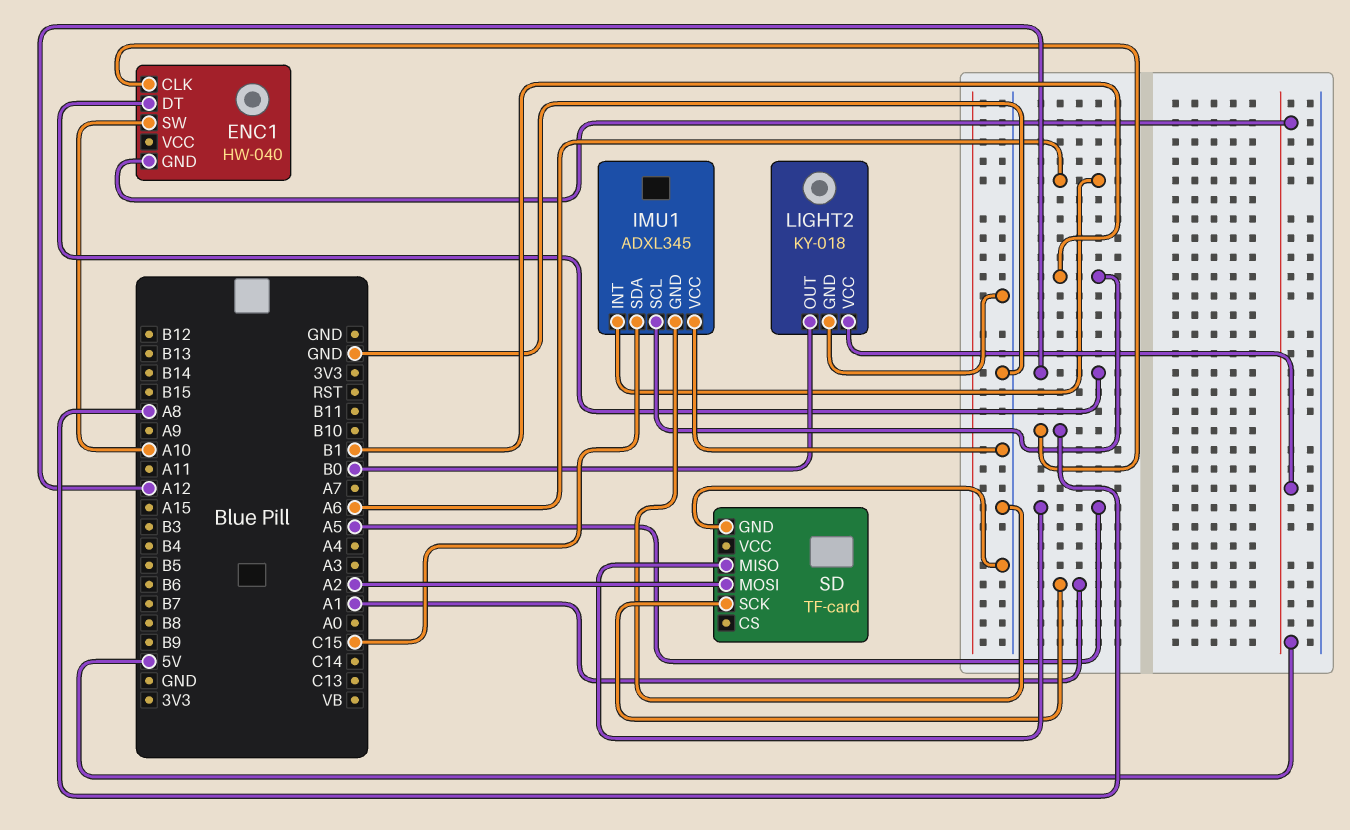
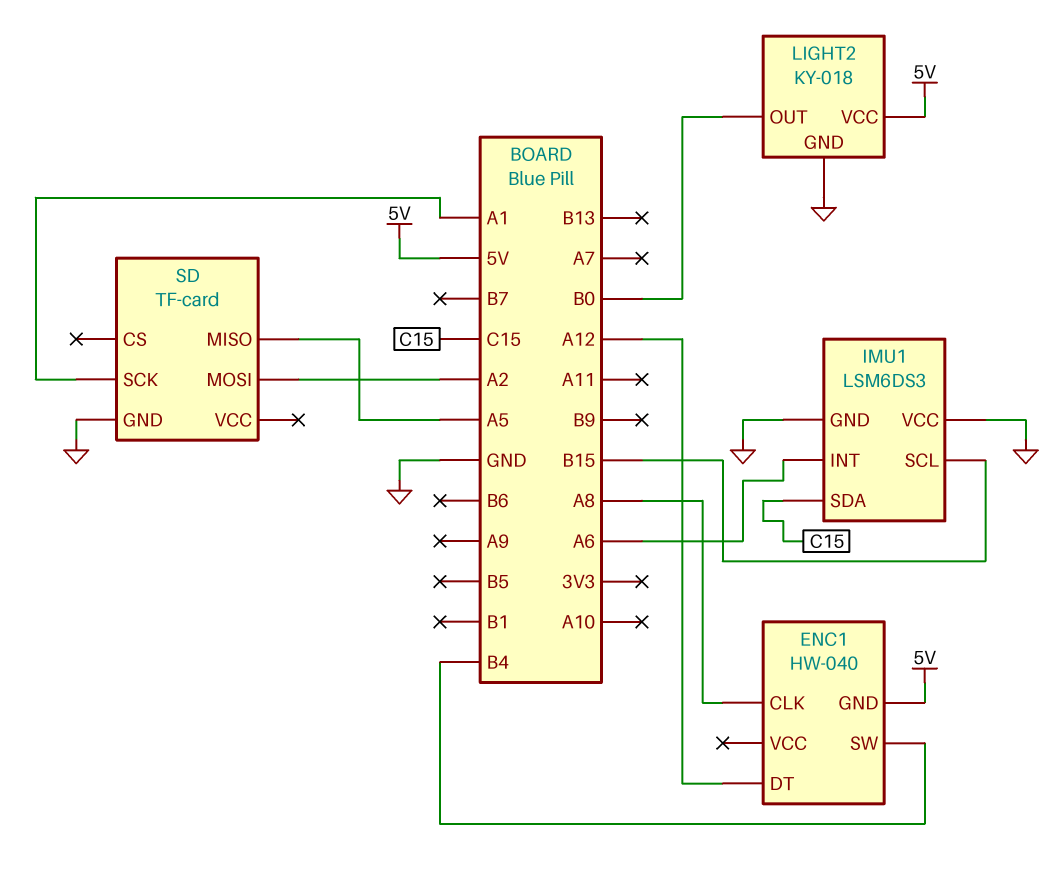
ENC1 pin SW: A10 -> B4
IMU1: ADXL345 -> LSM6DS3
IMU1 pin SCL: B1 -> B15

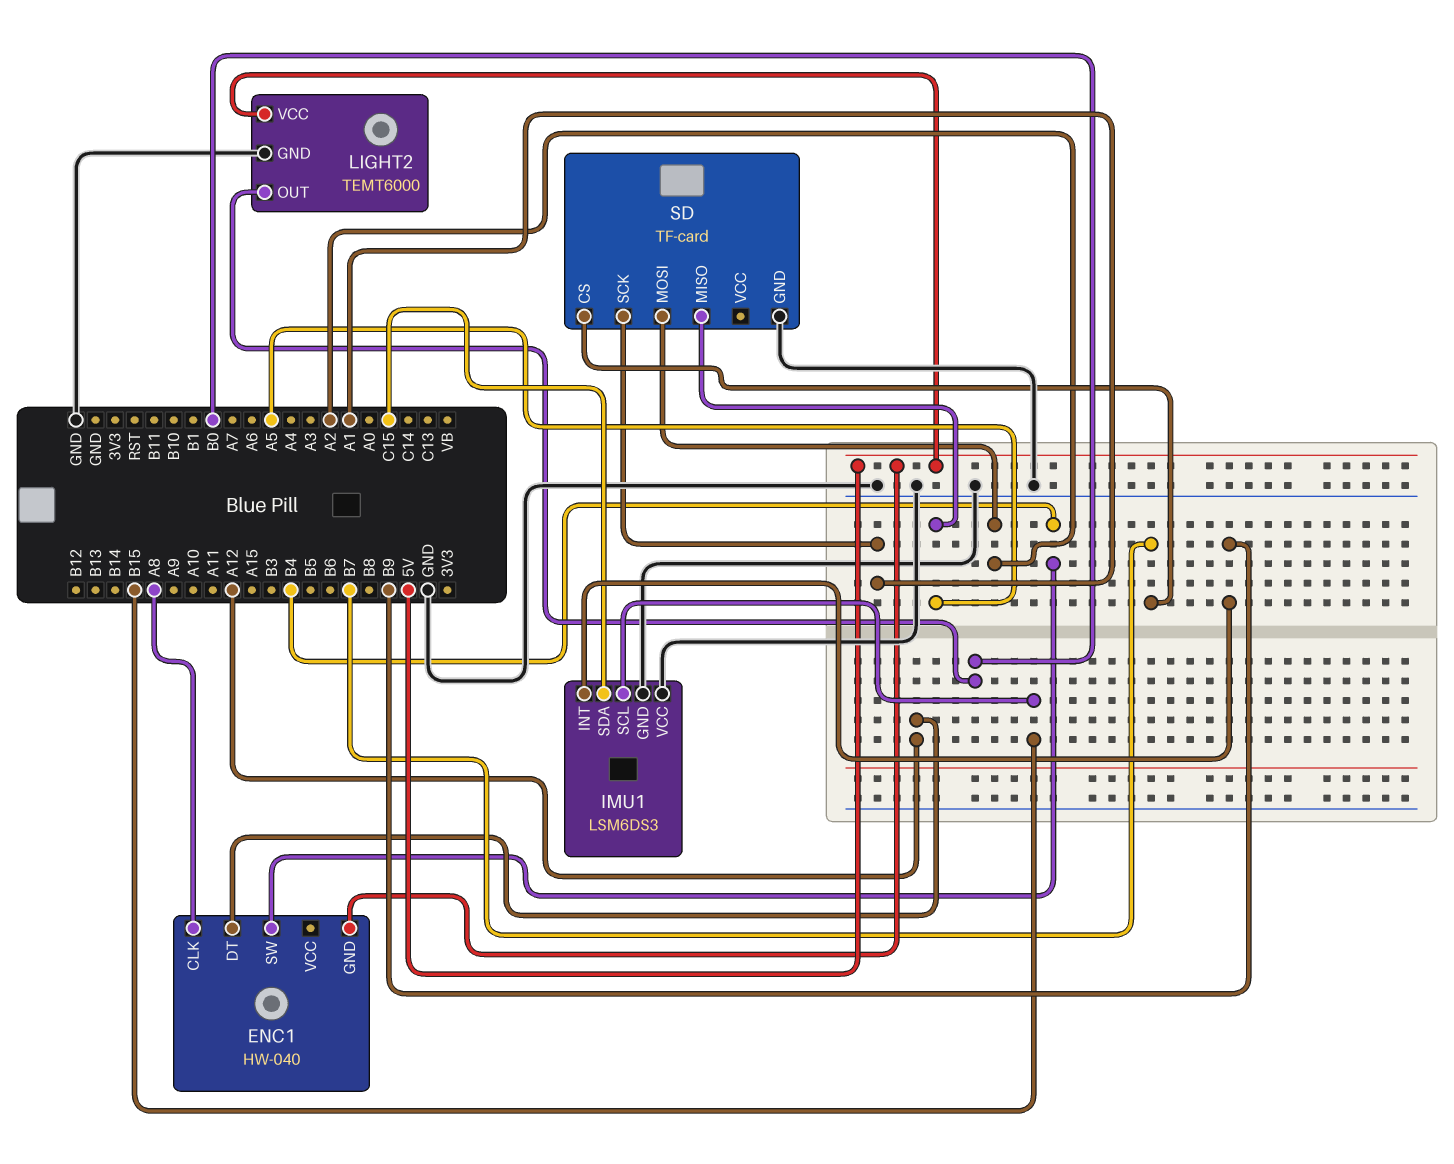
IMU1 pin INT: A6 -> B9
LIGHT2: KY-018 -> TEMT6000
SD pin CS: none -> B7

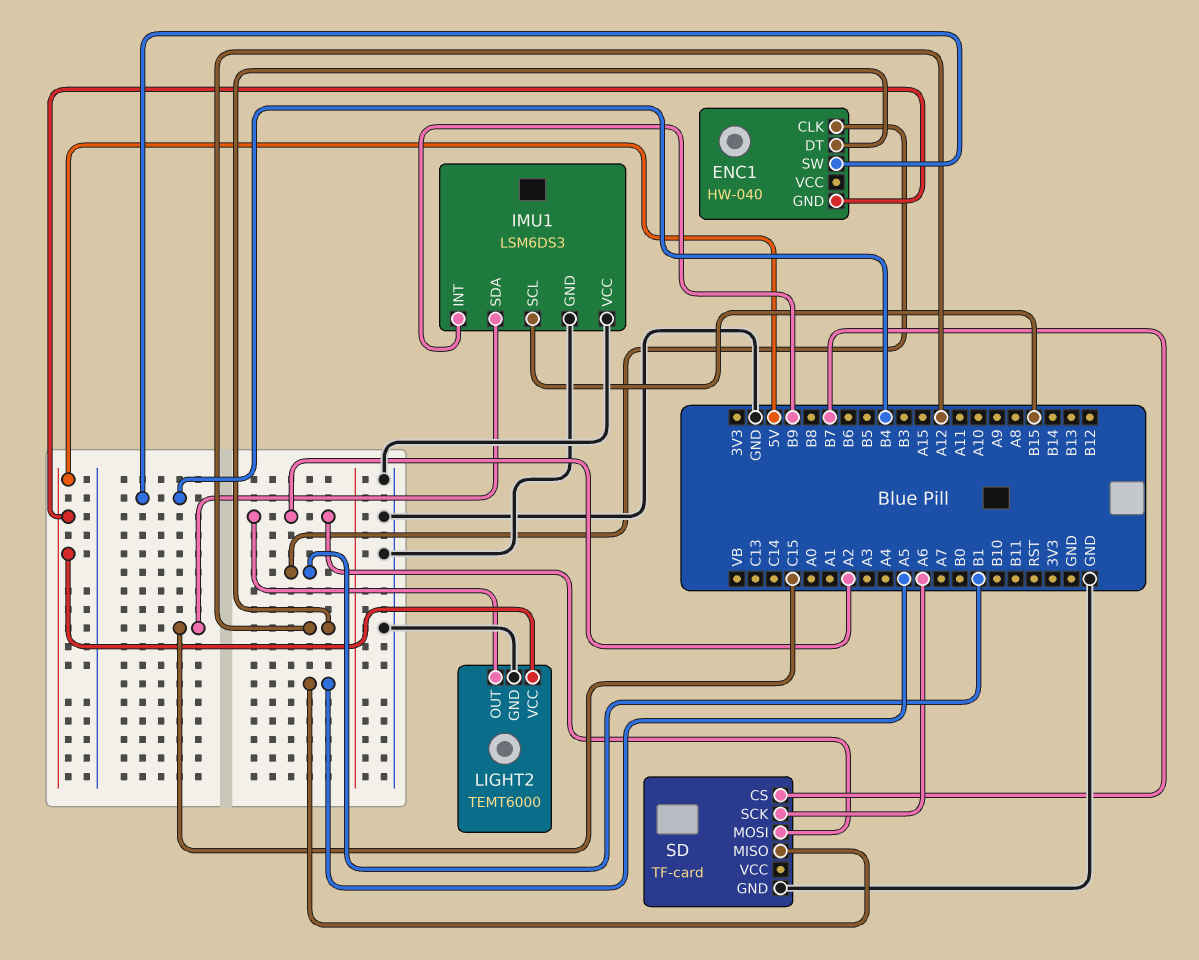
ENC1 pin CLK: A8 -> B1
LIGHT2 pin OUT: B0 -> A2
SD pin SCK: A1 -> A6

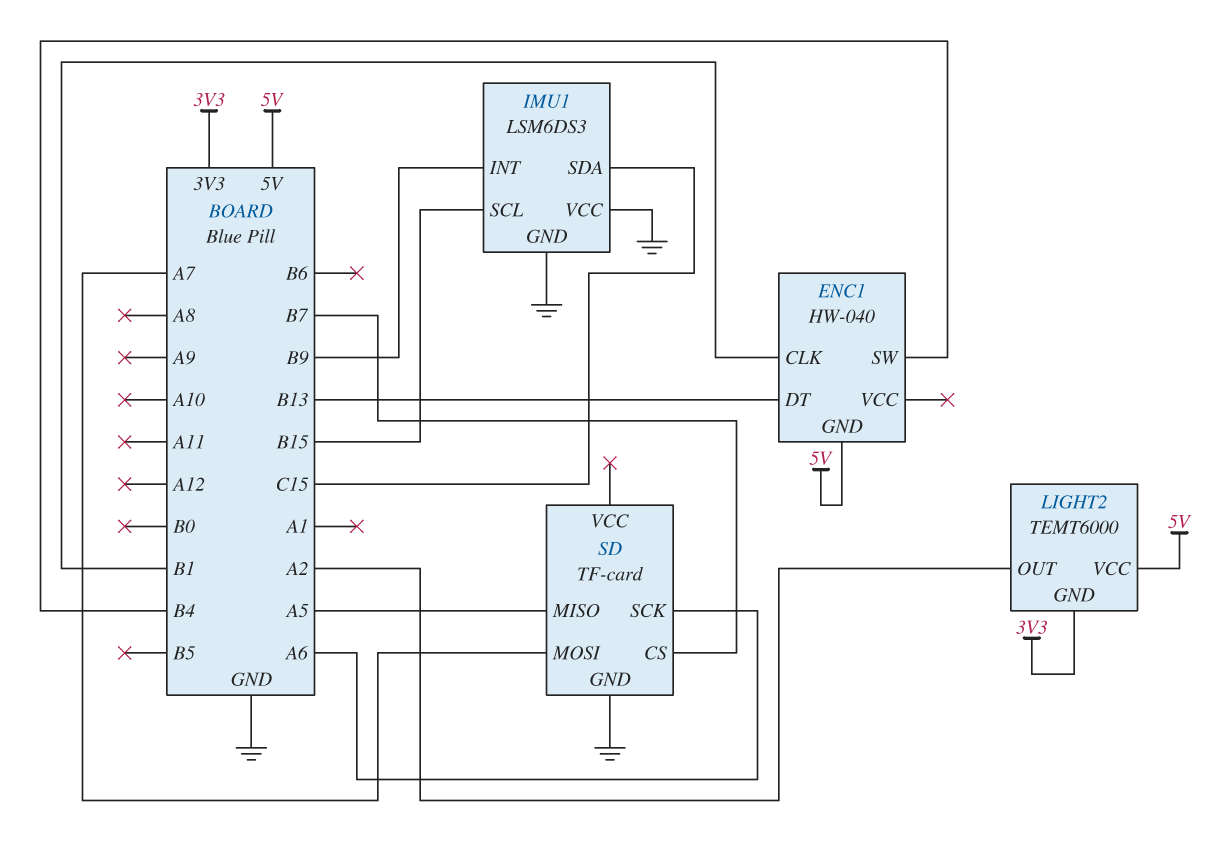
ENC1 pin DT: A12 -> B13
LIGHT2 pin GND: GND -> 3V3
SD pin MOSI: A2 -> A7

